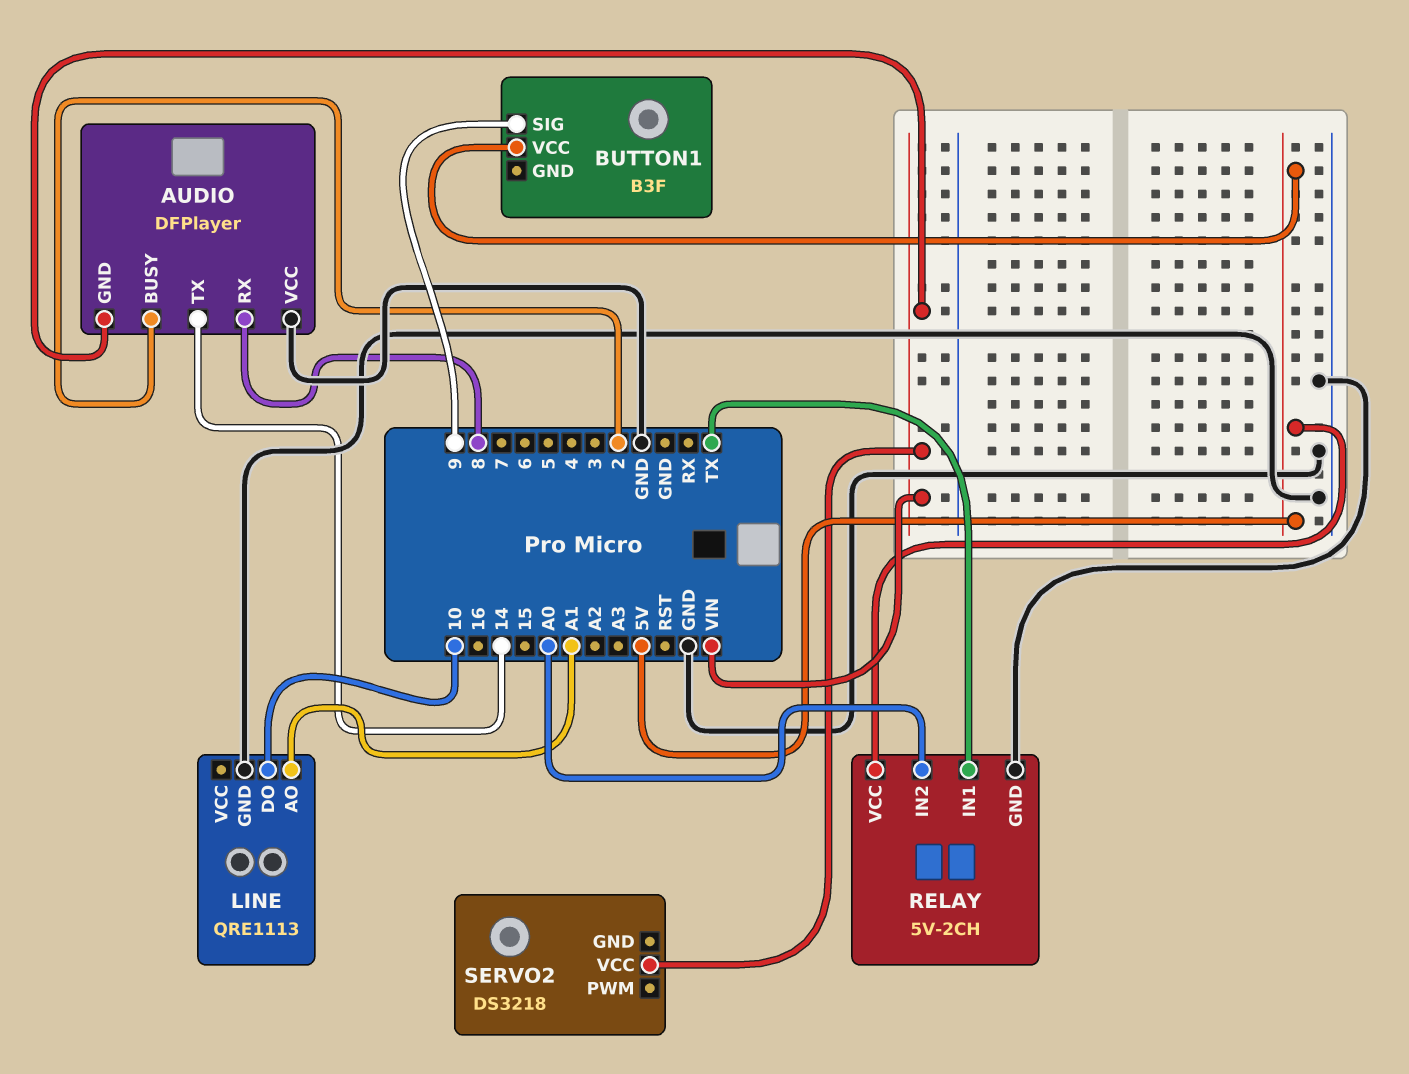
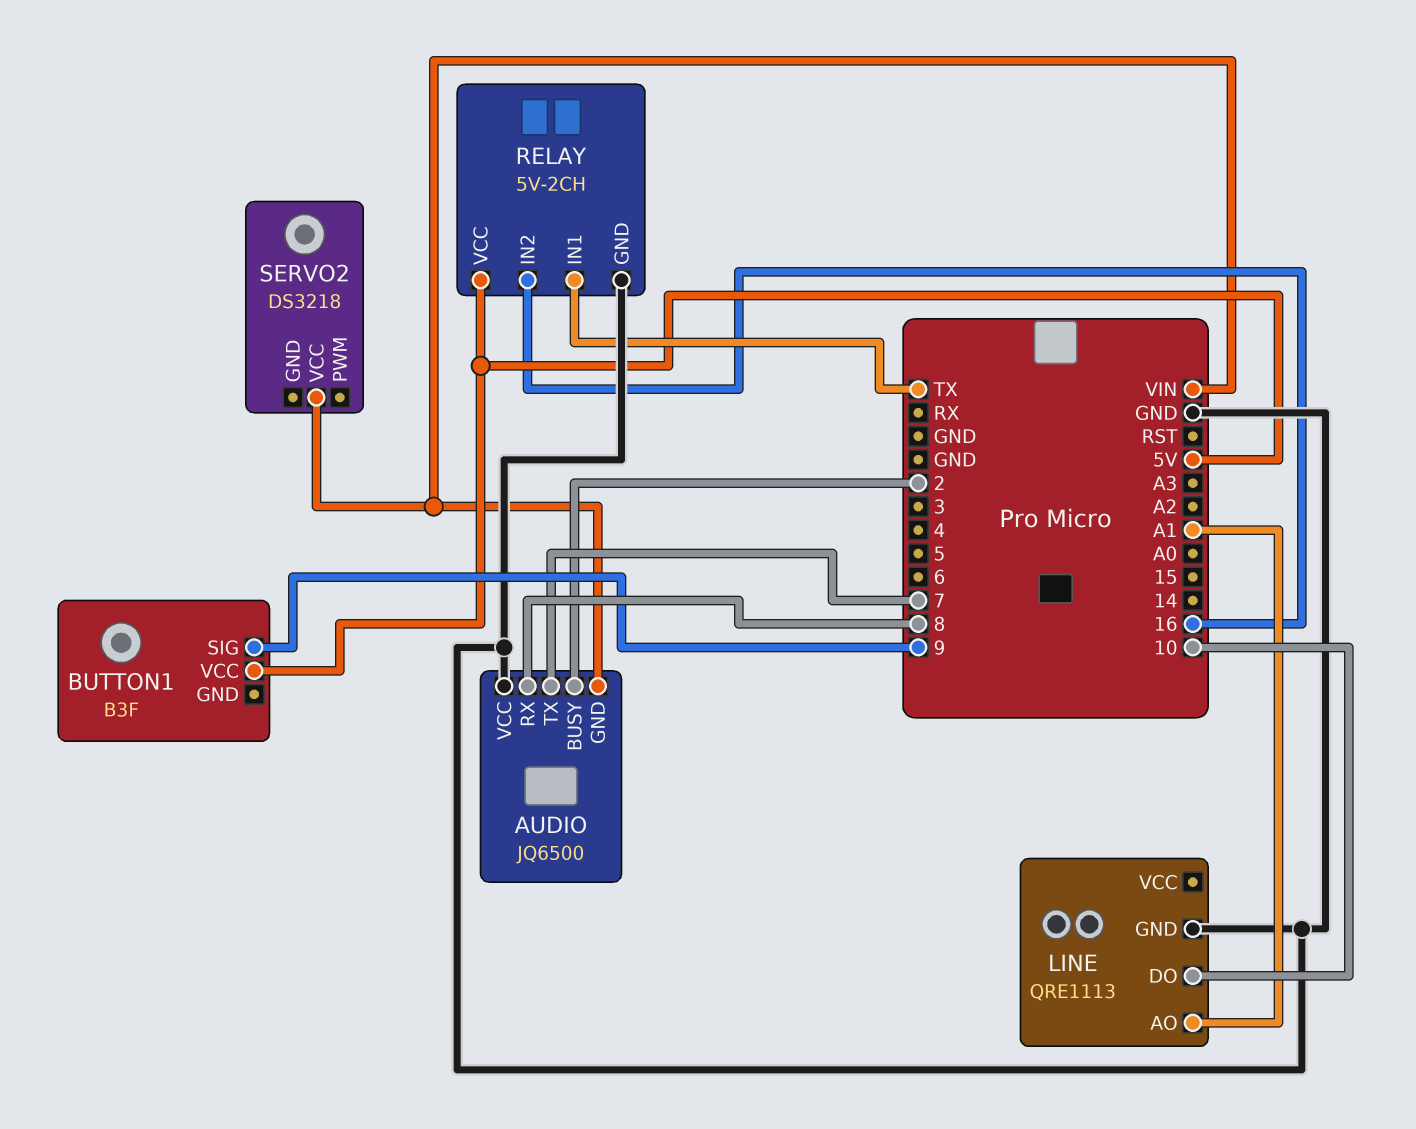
AUDIO: DFPlayer -> JQ6500
AUDIO pin TX: 14 -> 7
RELAY pin IN2: A0 -> 16

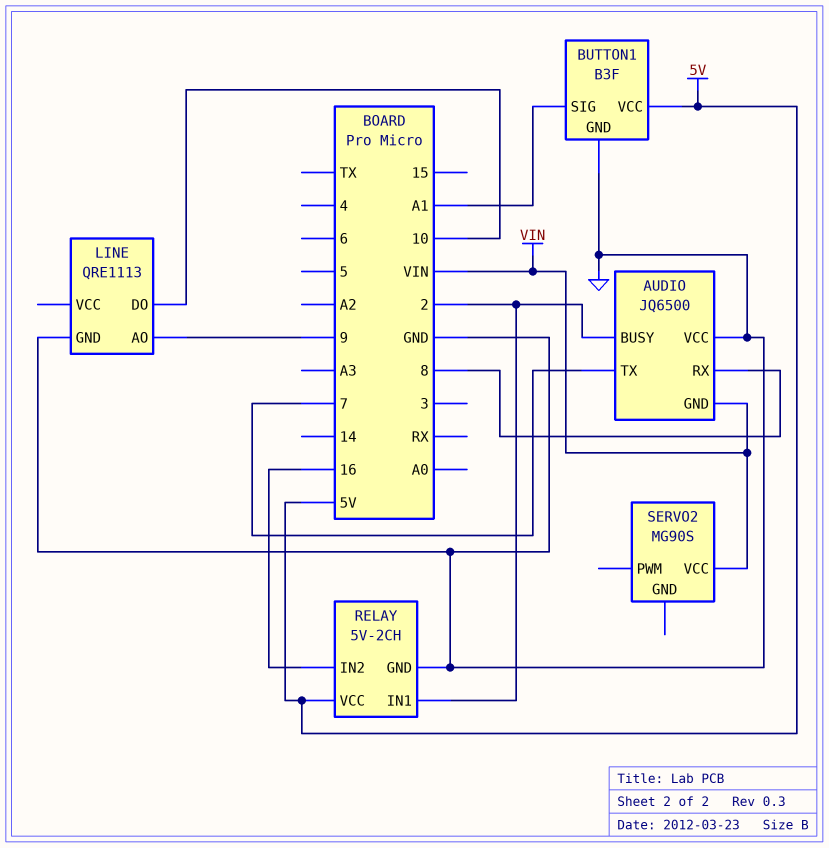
BUTTON1 pin GND: none -> GND
BUTTON1 pin SIG: 9 -> A1
LINE pin AO: A1 -> 9
RELAY pin IN1: TX -> 2
SERVO2: DS3218 -> MG90S

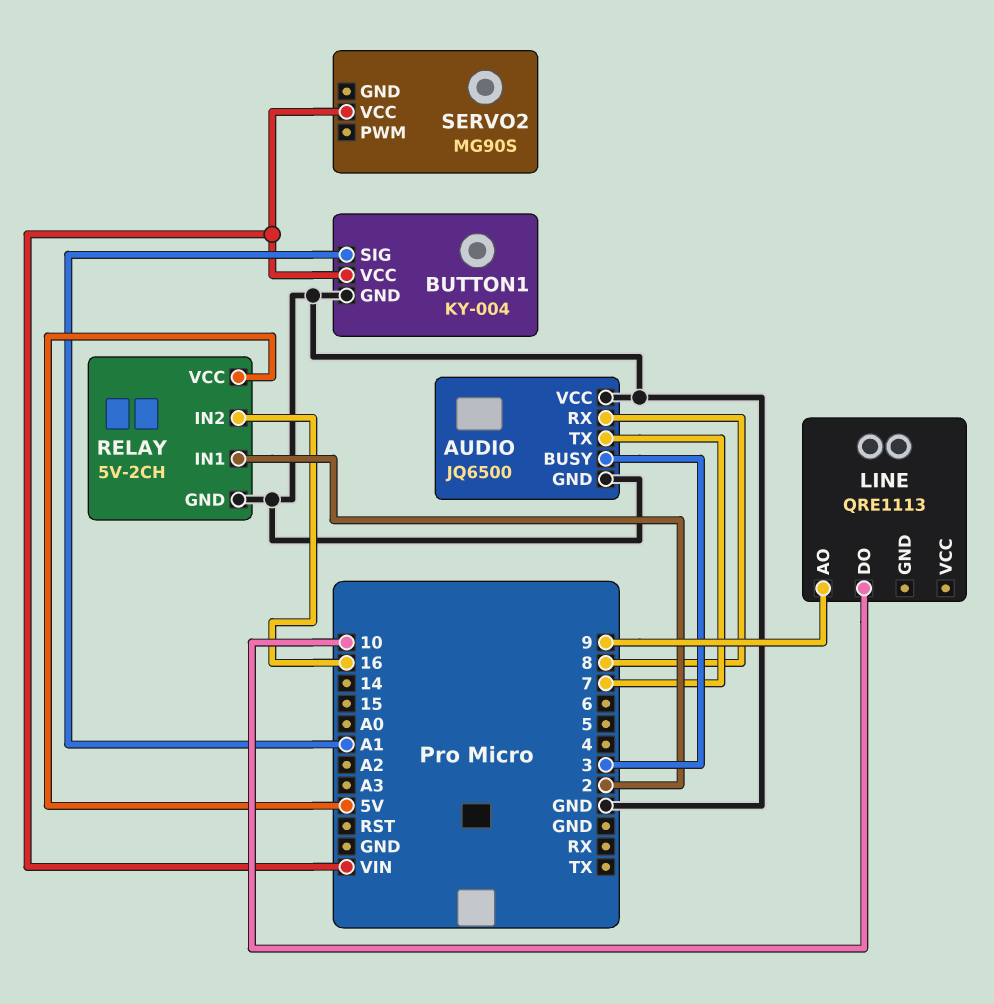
AUDIO pin BUSY: 2 -> 3
AUDIO pin GND: VIN -> GND
BUTTON1: B3F -> KY-004
BUTTON1 pin VCC: 5V -> VIN
LINE pin GND: GND -> none

